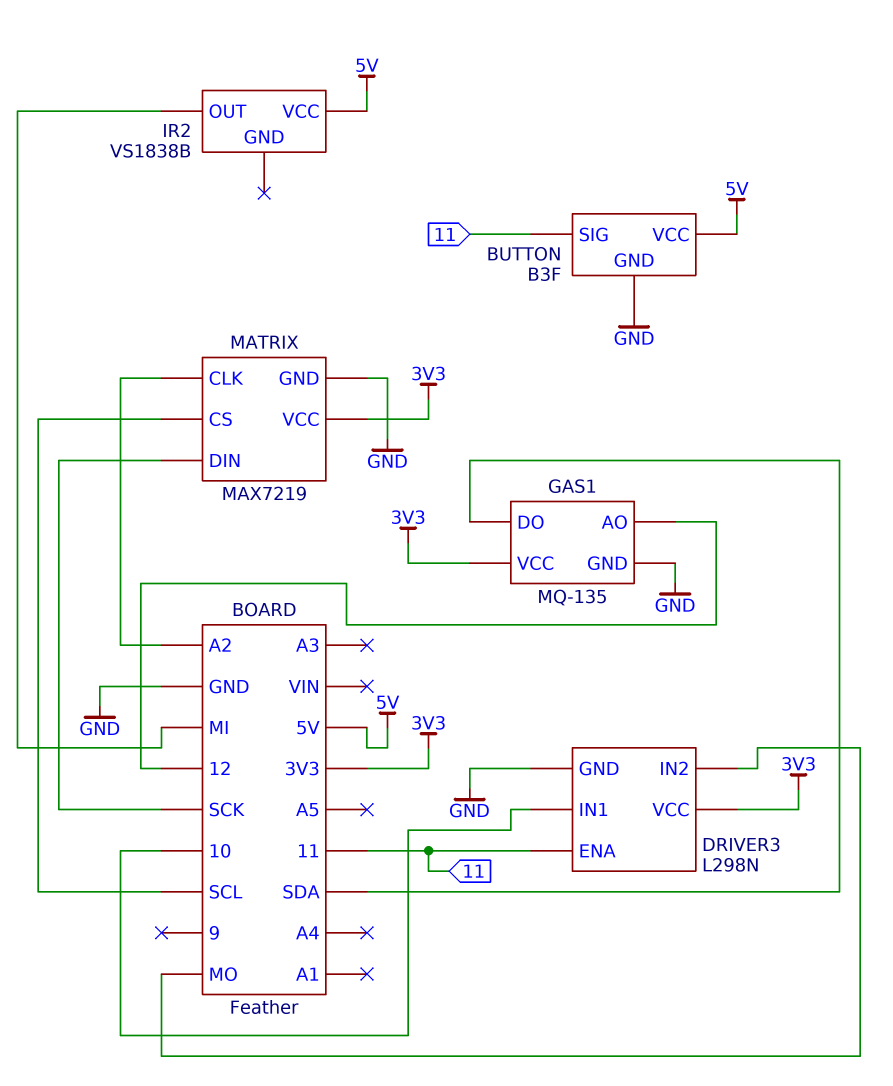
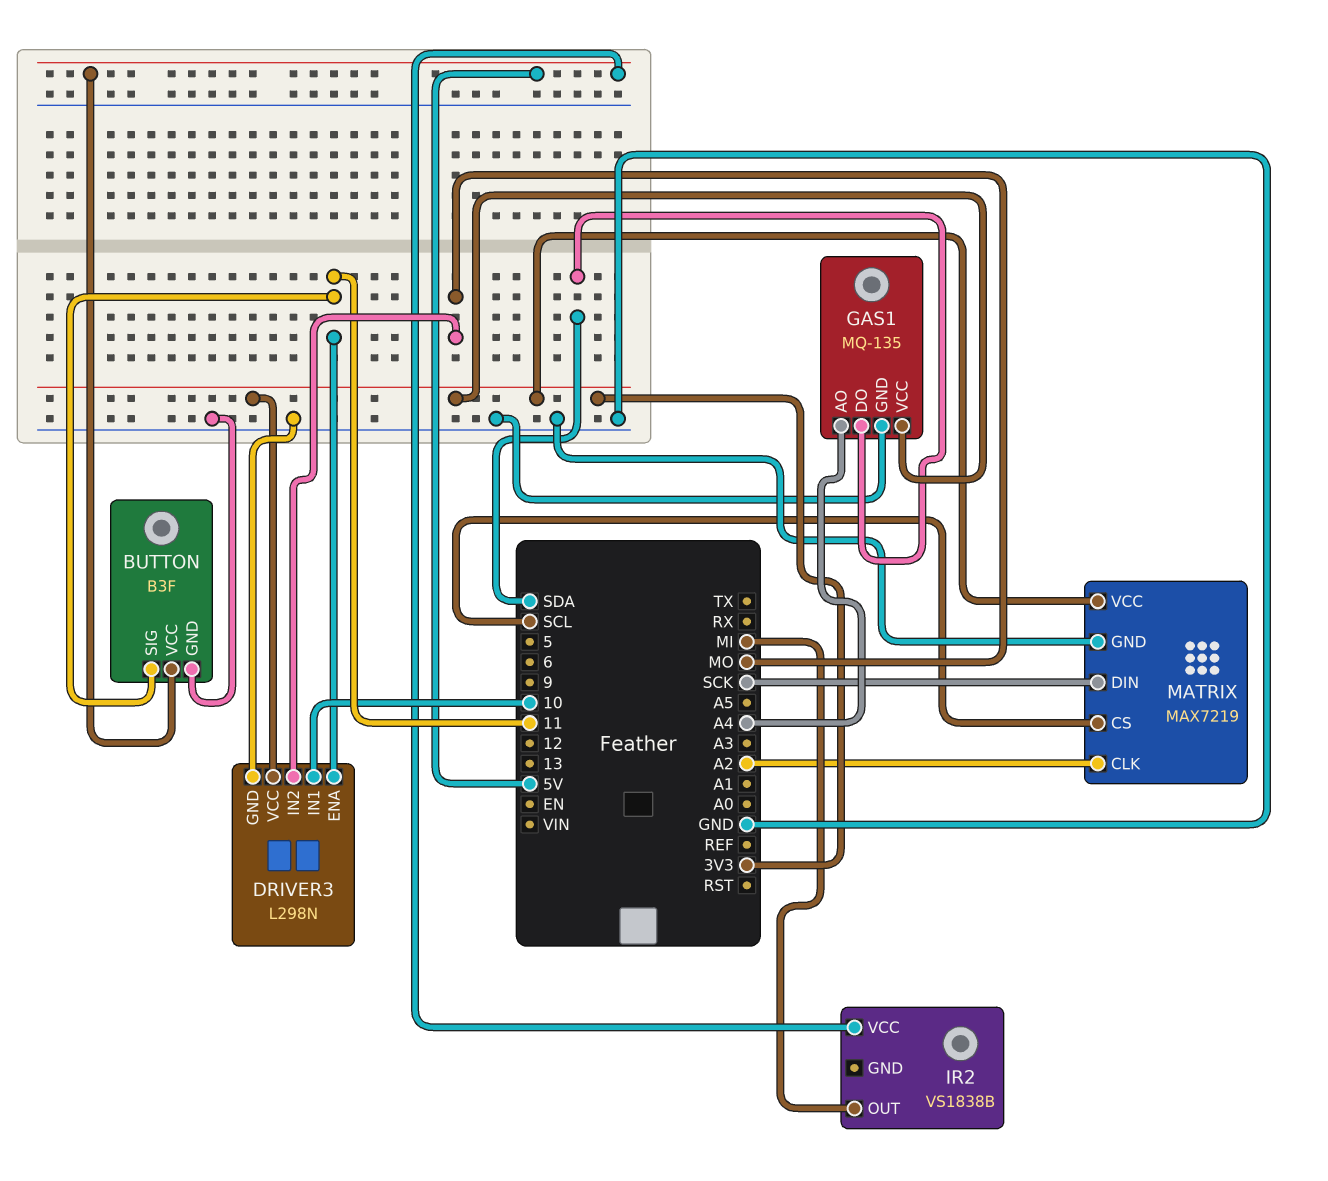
GAS1 pin AO: 12 -> A4

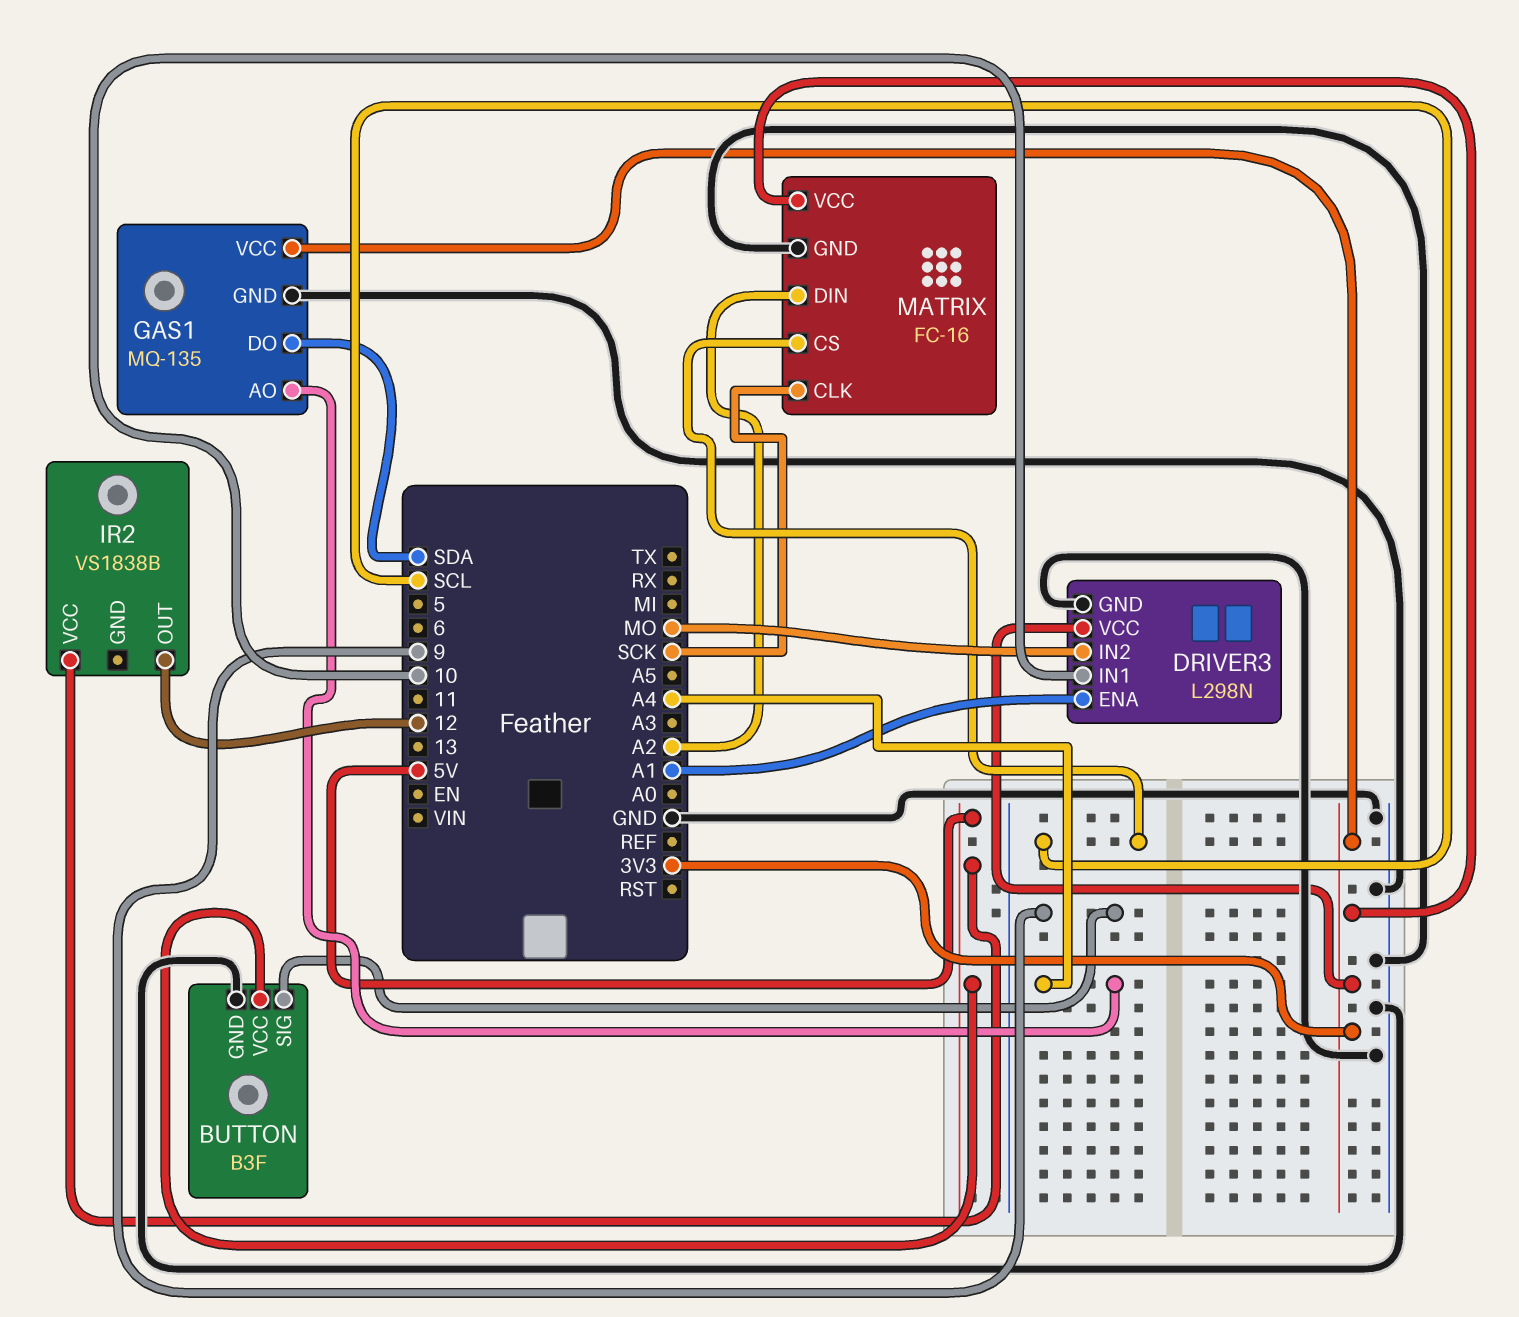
BUTTON pin SIG: 11 -> 9
DRIVER3 pin ENA: 11 -> A1
IR2 pin OUT: MI -> 12
MATRIX: MAX7219 -> FC-16
MATRIX pin CLK: A2 -> SCK
MATRIX pin DIN: SCK -> A2

